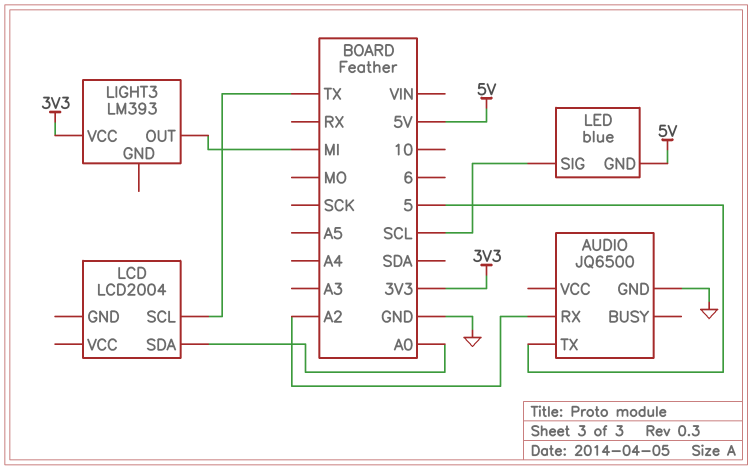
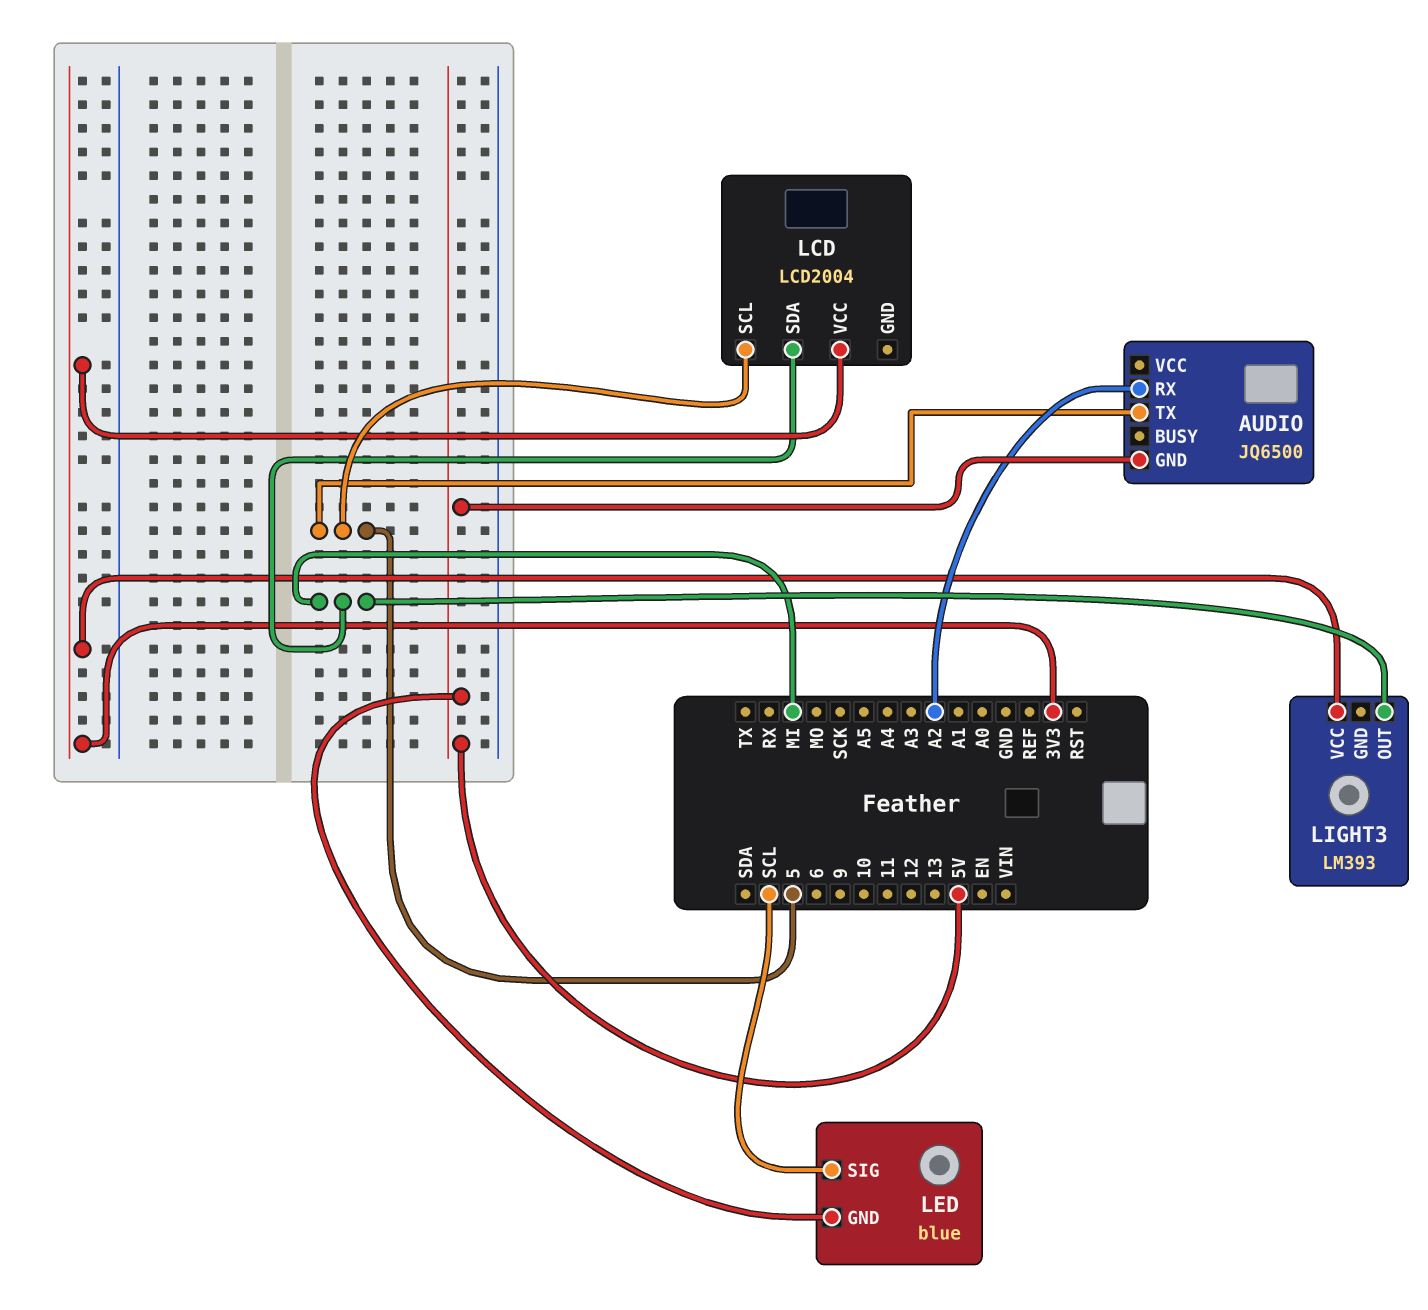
AUDIO pin GND: GND -> 5V
LCD pin SCL: TX -> 5
LCD pin SDA: A0 -> MI
LCD pin VCC: none -> 3V3

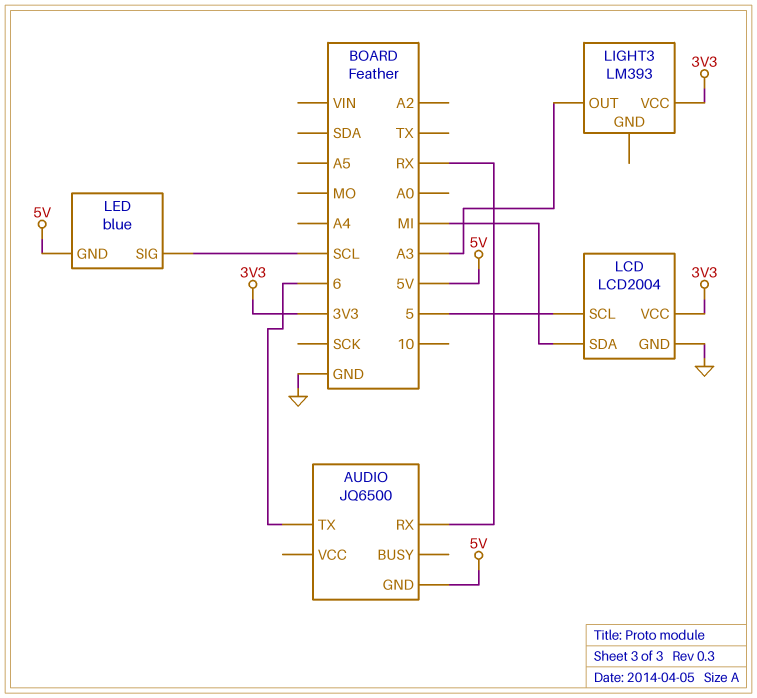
AUDIO pin RX: A2 -> RX
AUDIO pin TX: 5 -> 6
LCD pin GND: none -> GND
LIGHT3 pin OUT: MI -> A3

